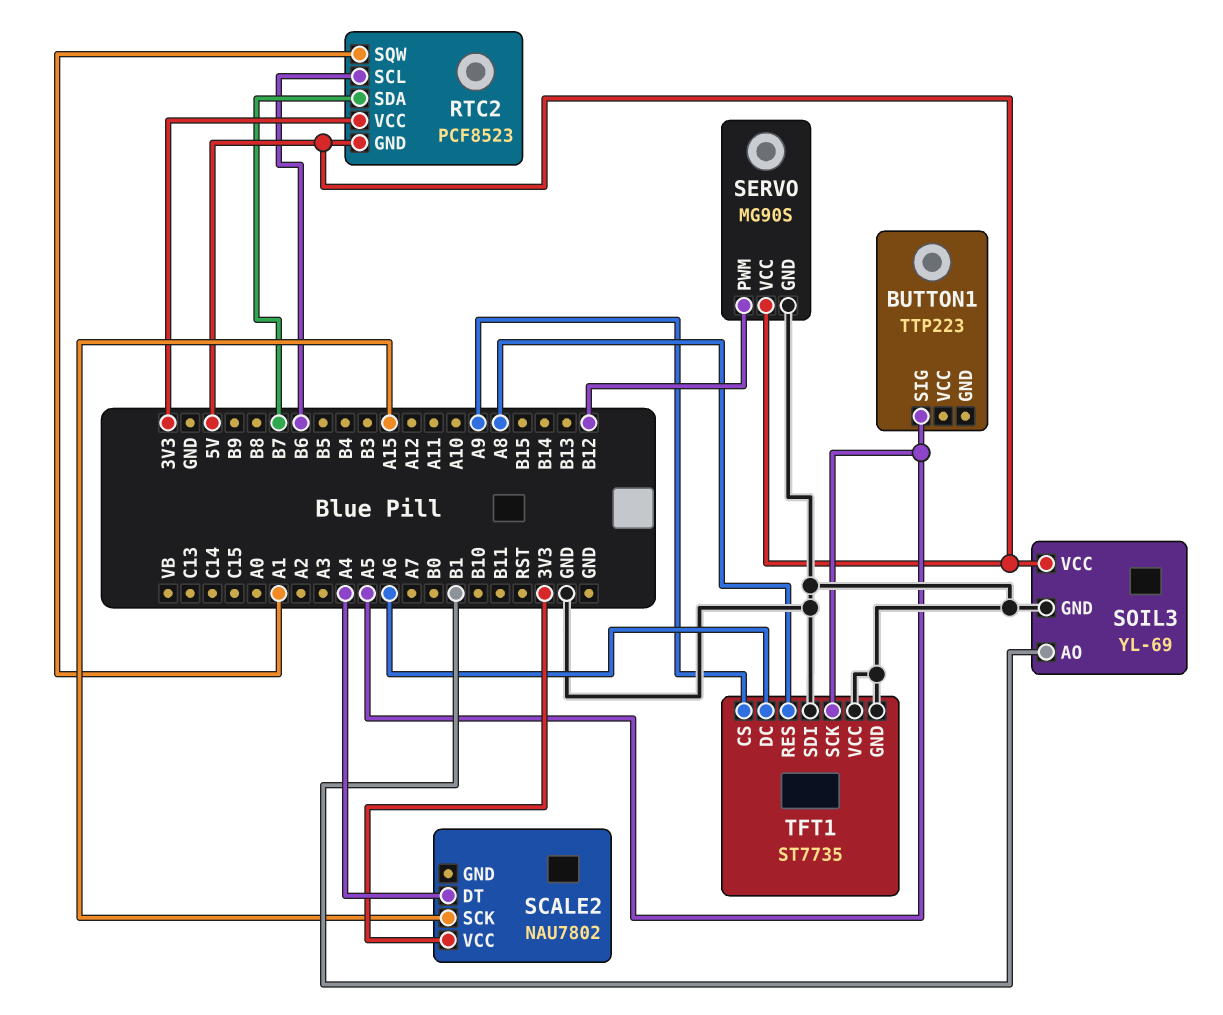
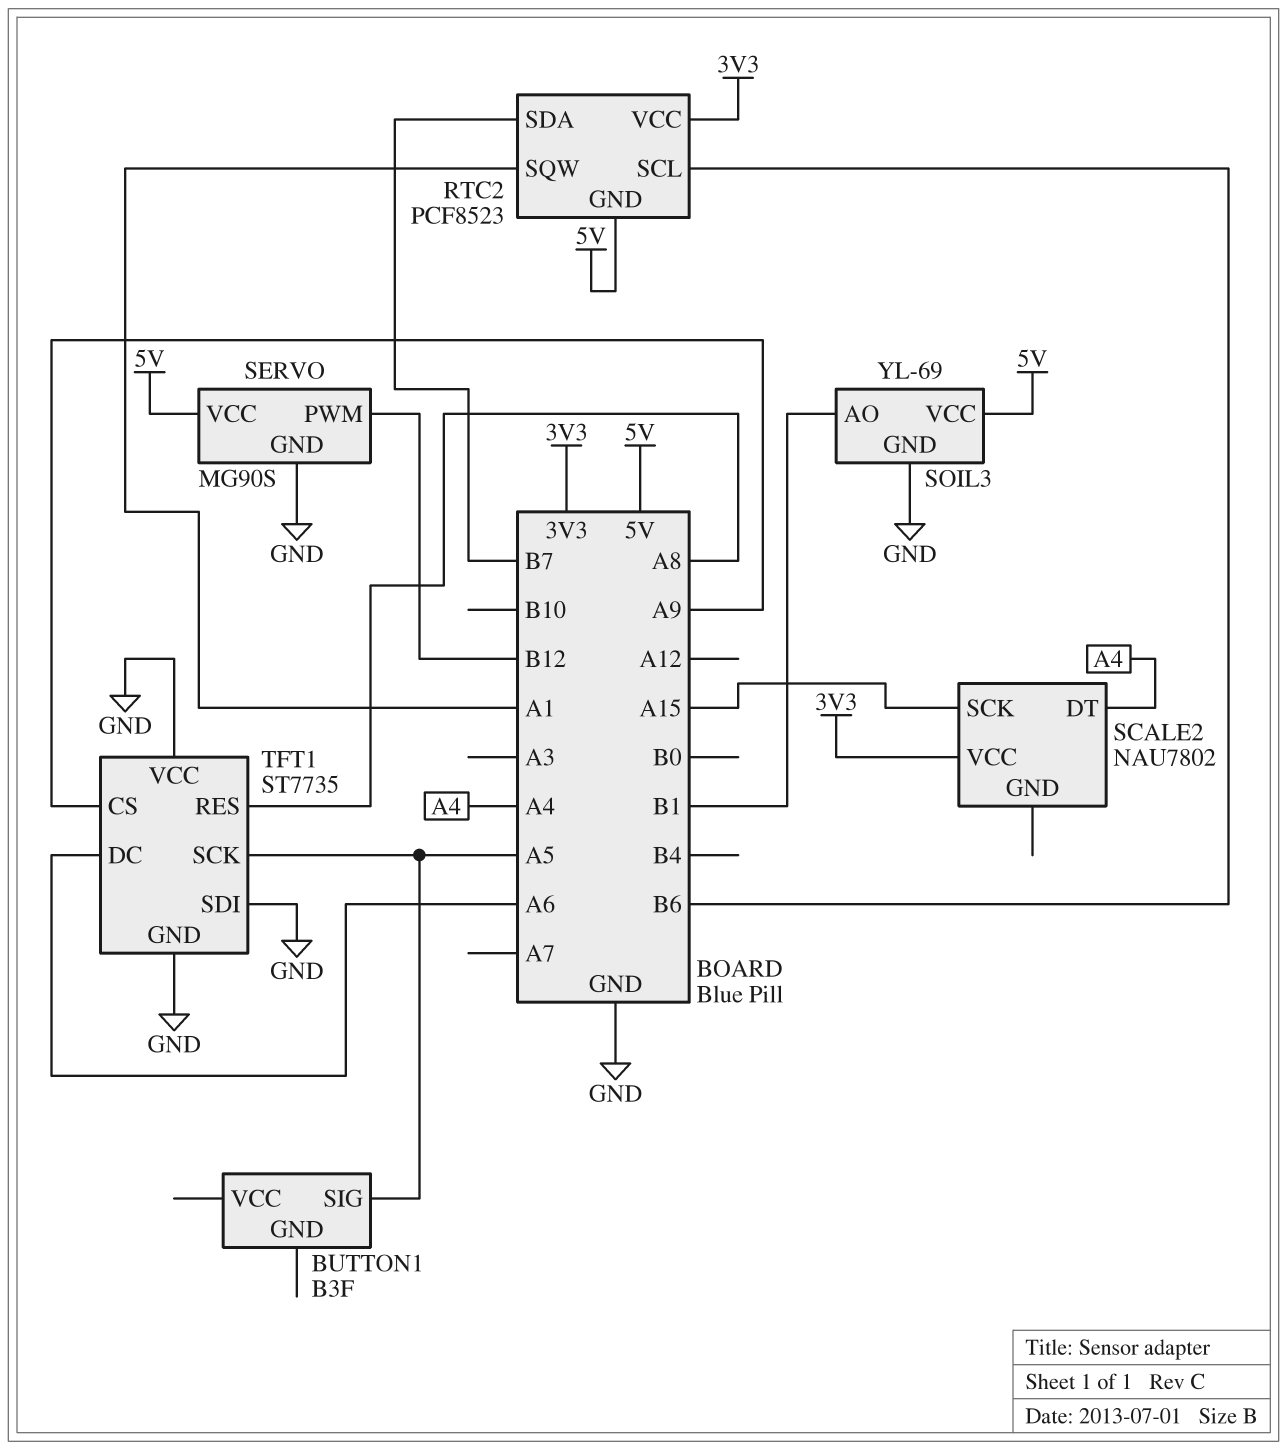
BUTTON1: TTP223 -> B3F

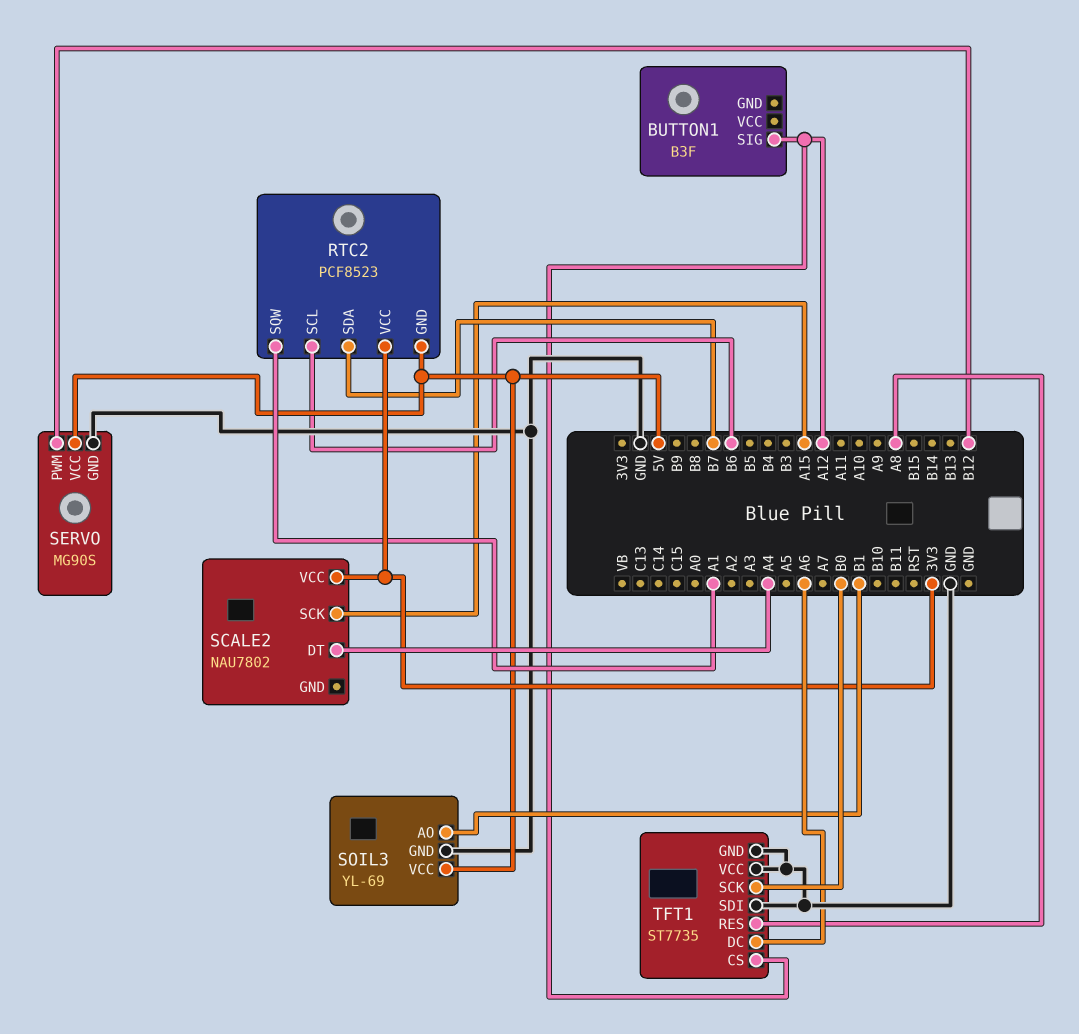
BUTTON1 pin SIG: A5 -> A12
TFT1 pin CS: A9 -> A12
TFT1 pin SCK: A5 -> B0

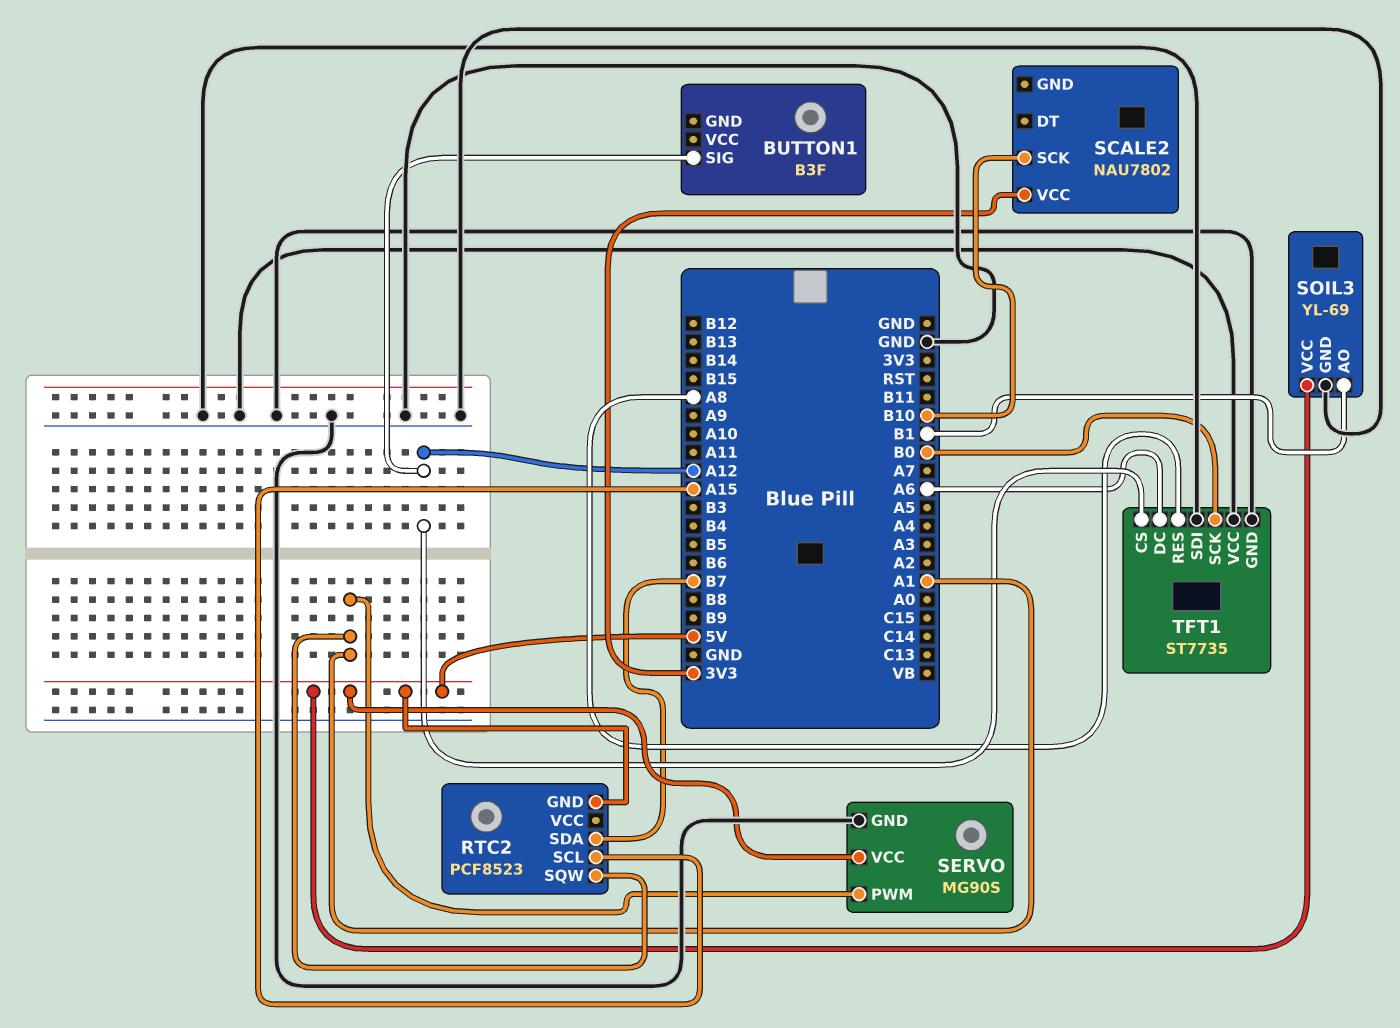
RTC2 pin SCL: B6 -> A15
RTC2 pin VCC: 3V3 -> none
SCALE2 pin DT: A4 -> none
SCALE2 pin SCK: A15 -> B10
SERVO pin PWM: B12 -> A1

